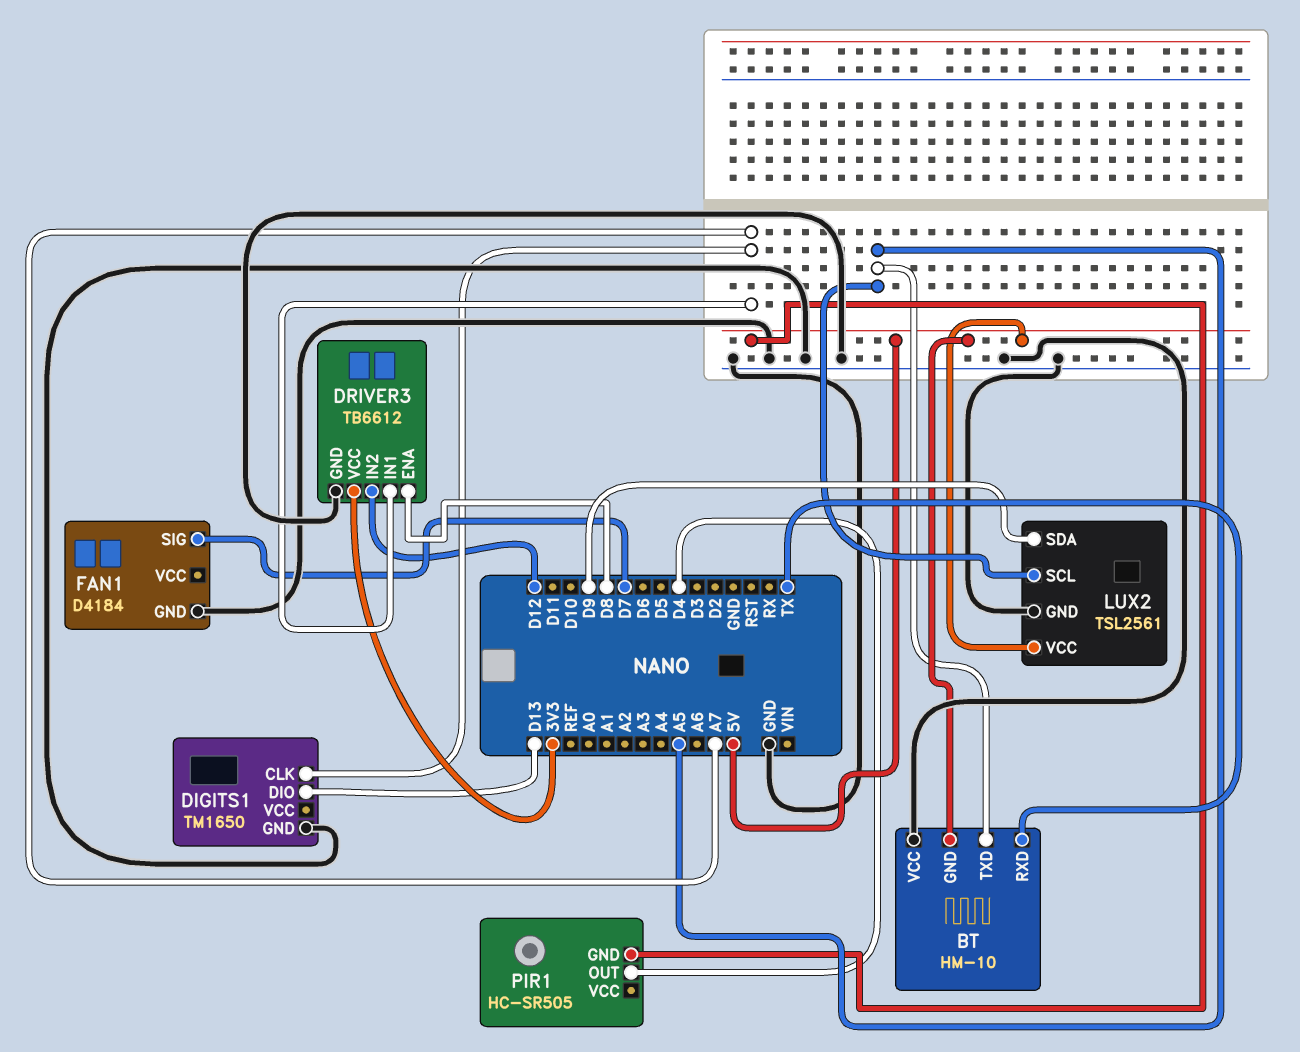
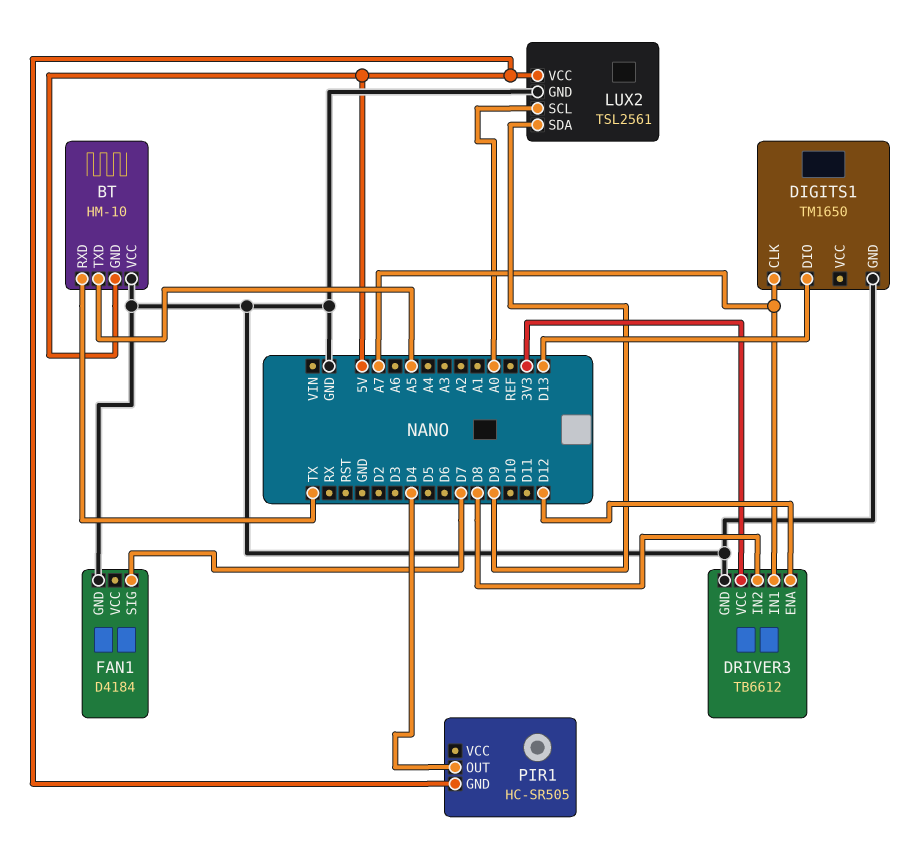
DRIVER3 pin ENA: D8 -> D12
DRIVER3 pin IN2: D12 -> D8
LUX2 pin SCL: A5 -> A0

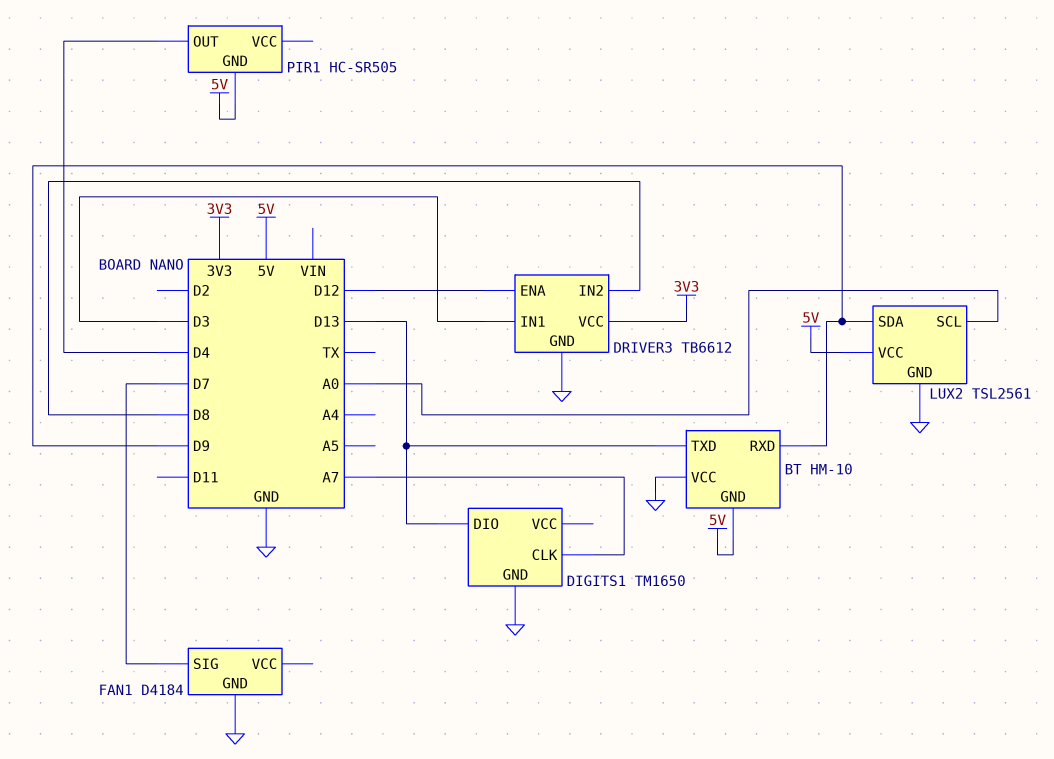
BT pin RXD: TX -> D9
BT pin TXD: A5 -> D13
DRIVER3 pin IN1: A7 -> D3

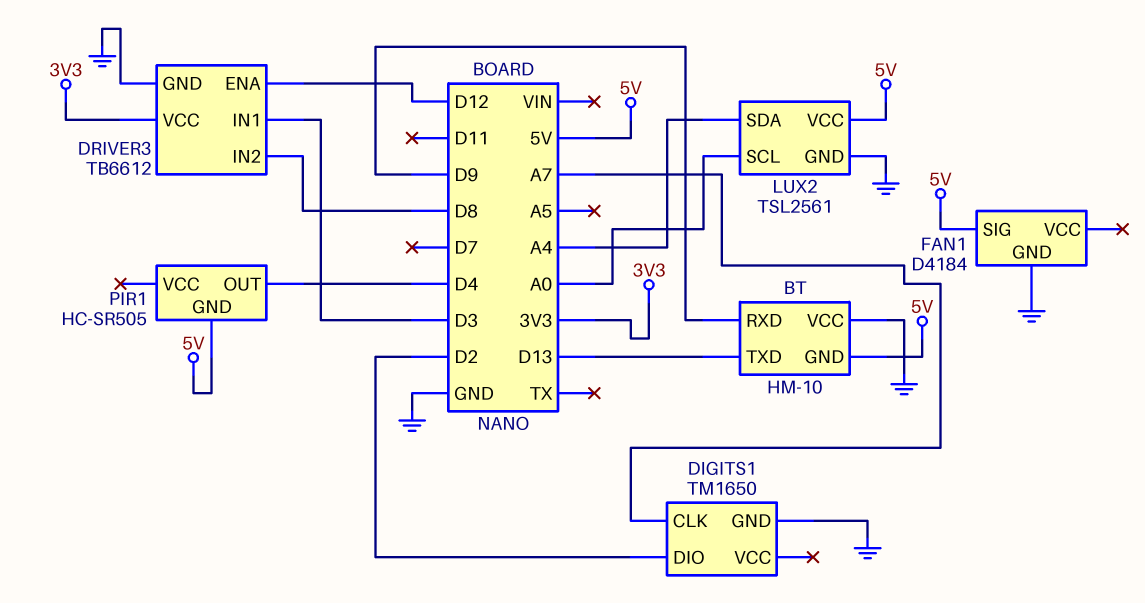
DIGITS1 pin DIO: D13 -> D2
FAN1 pin SIG: D7 -> 5V
LUX2 pin SDA: D9 -> A4

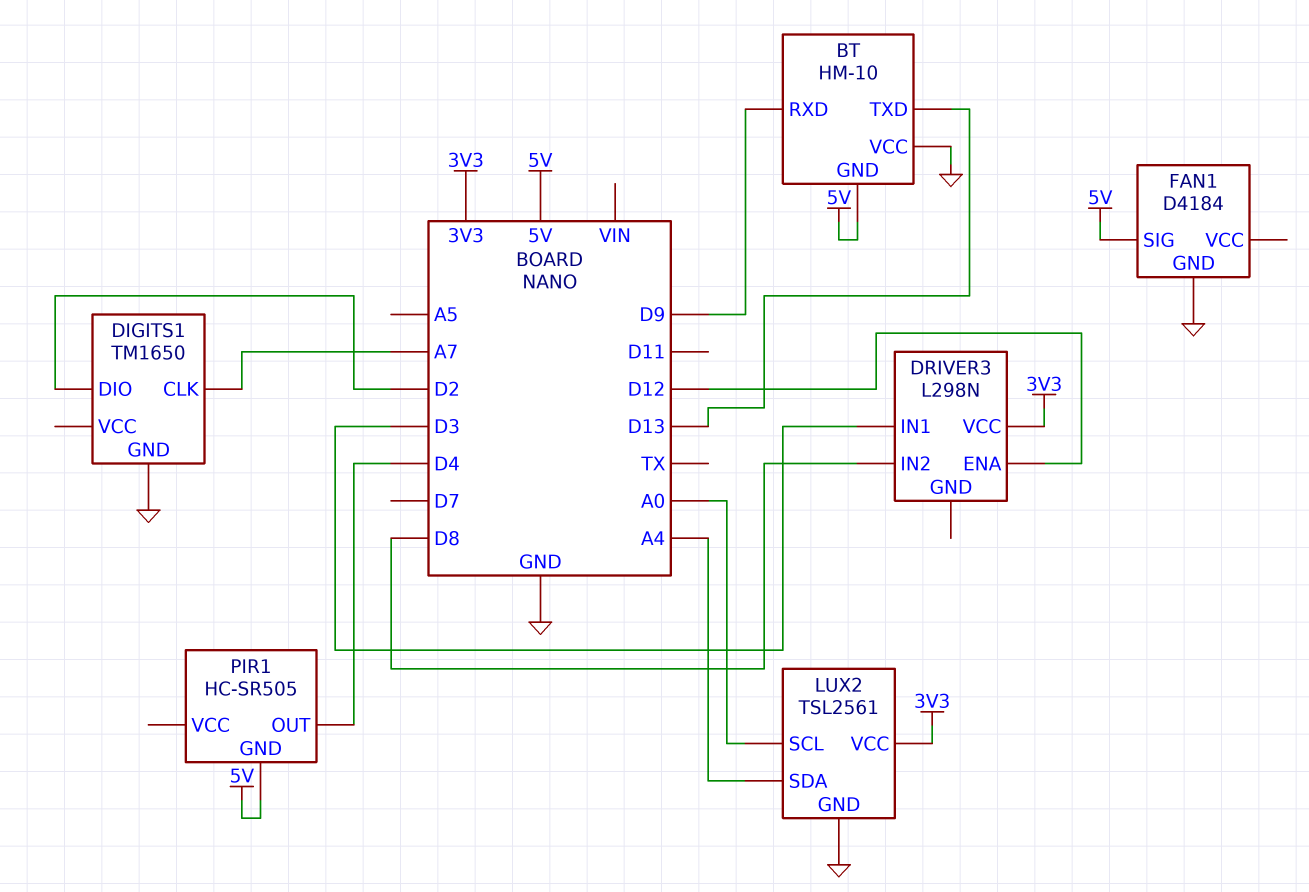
DRIVER3: TB6612 -> L298N
DRIVER3 pin GND: GND -> none
LUX2 pin VCC: 5V -> 3V3

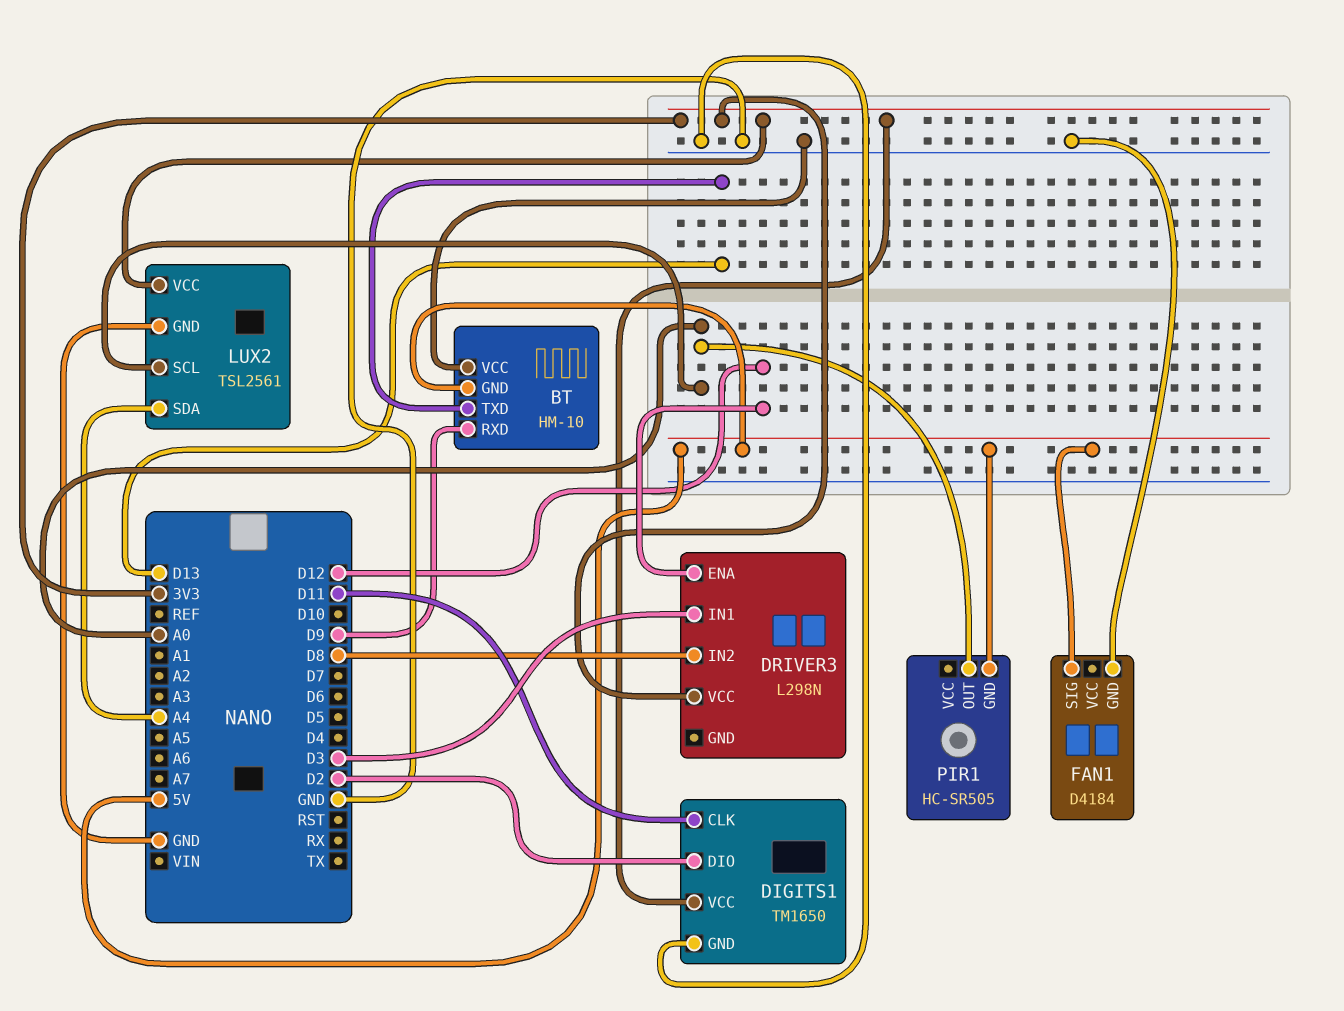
DIGITS1 pin CLK: A7 -> D11
DIGITS1 pin VCC: none -> 3V3
PIR1 pin OUT: D4 -> A0

